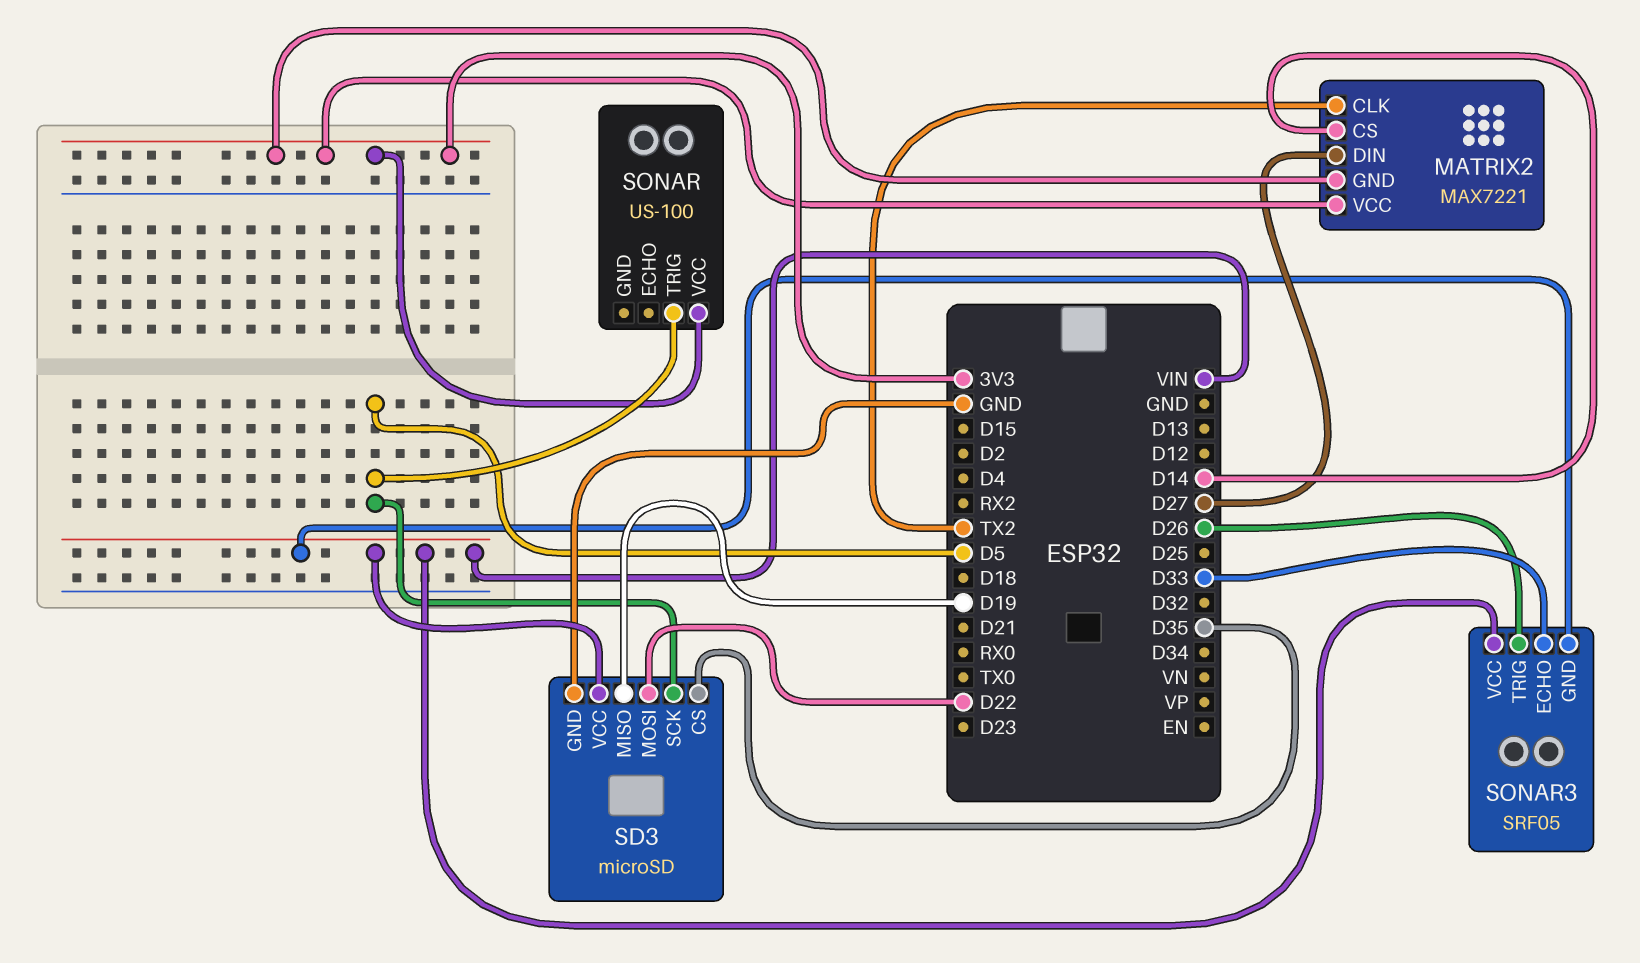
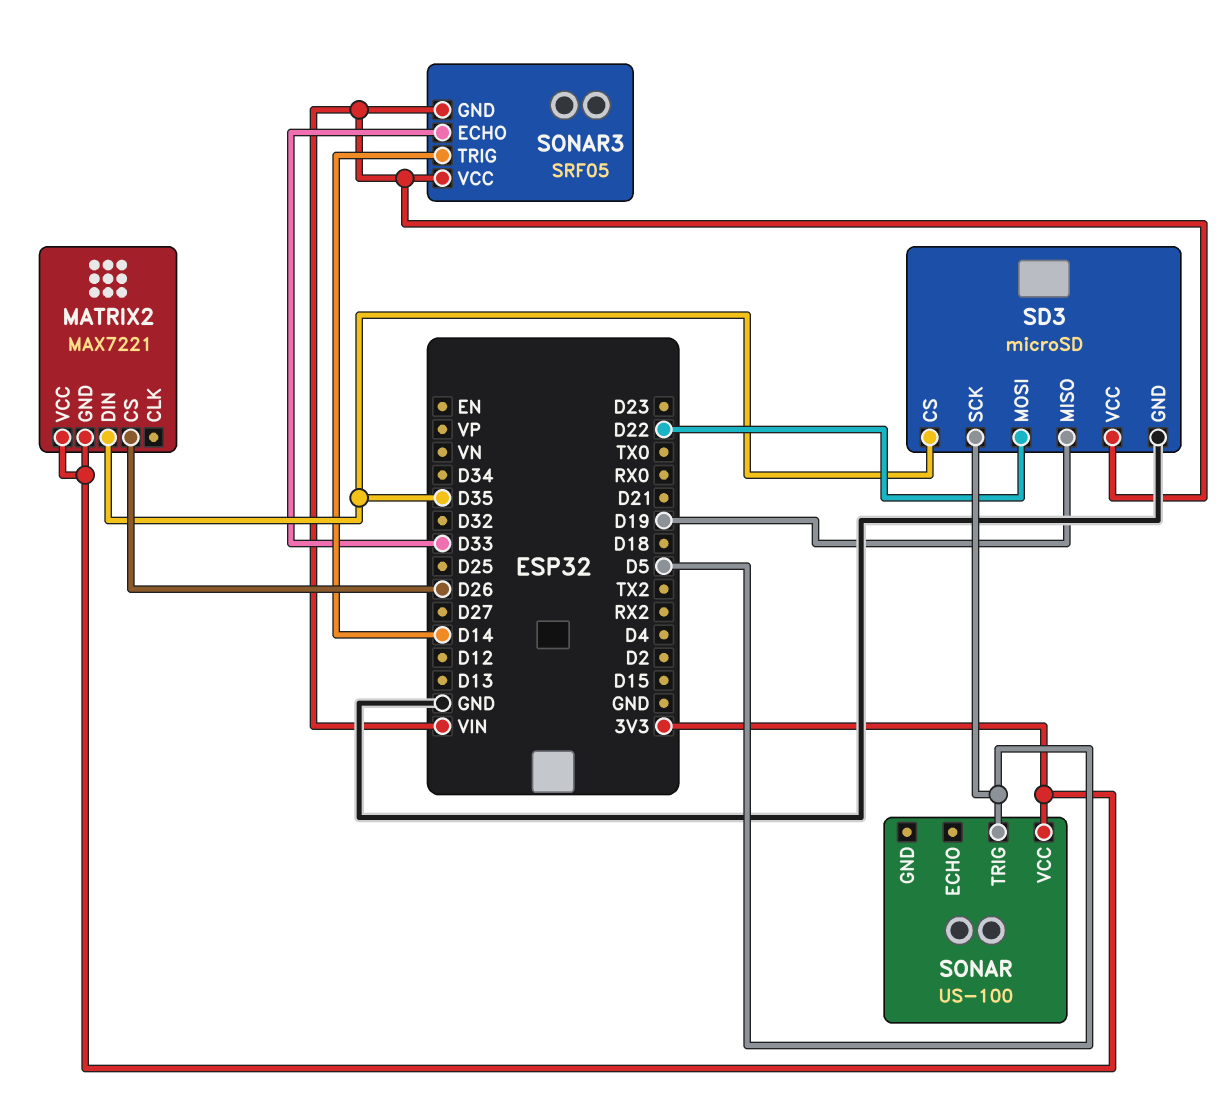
MATRIX2 pin CLK: TX2 -> none
MATRIX2 pin CS: D14 -> D26
MATRIX2 pin DIN: D27 -> D35
SONAR3 pin TRIG: D26 -> D14

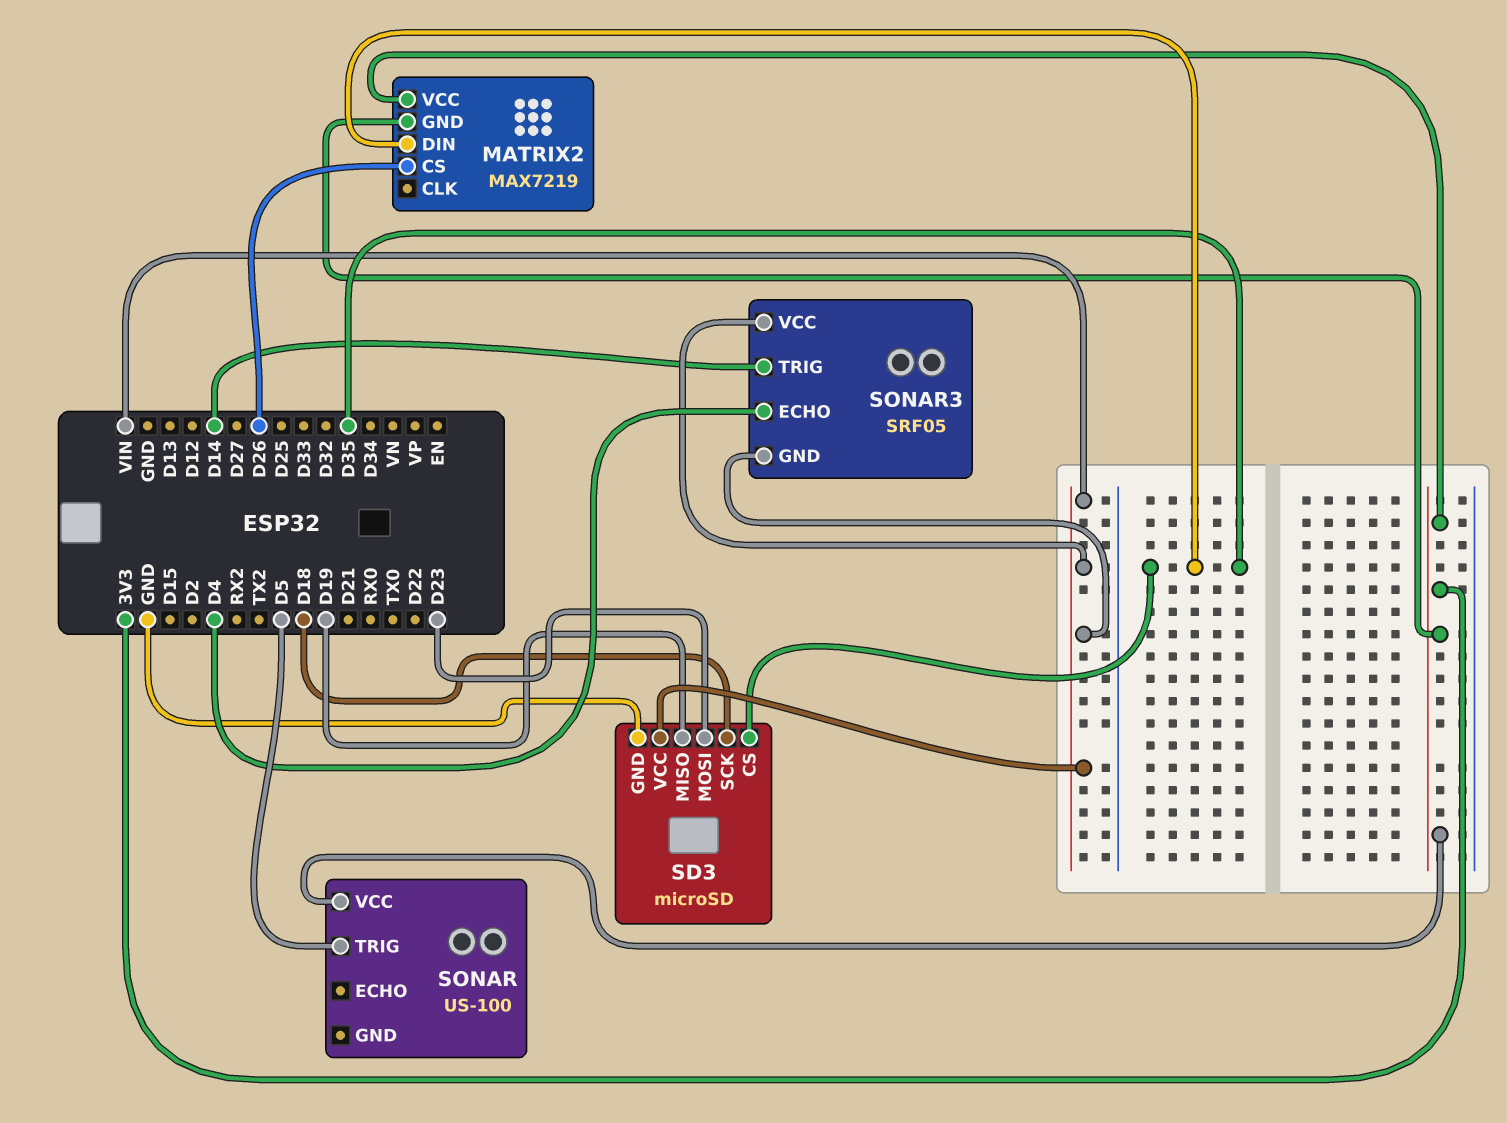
MATRIX2: MAX7221 -> MAX7219
SD3 pin MOSI: D22 -> D23
SD3 pin SCK: D5 -> D18
SONAR3 pin ECHO: D33 -> D4

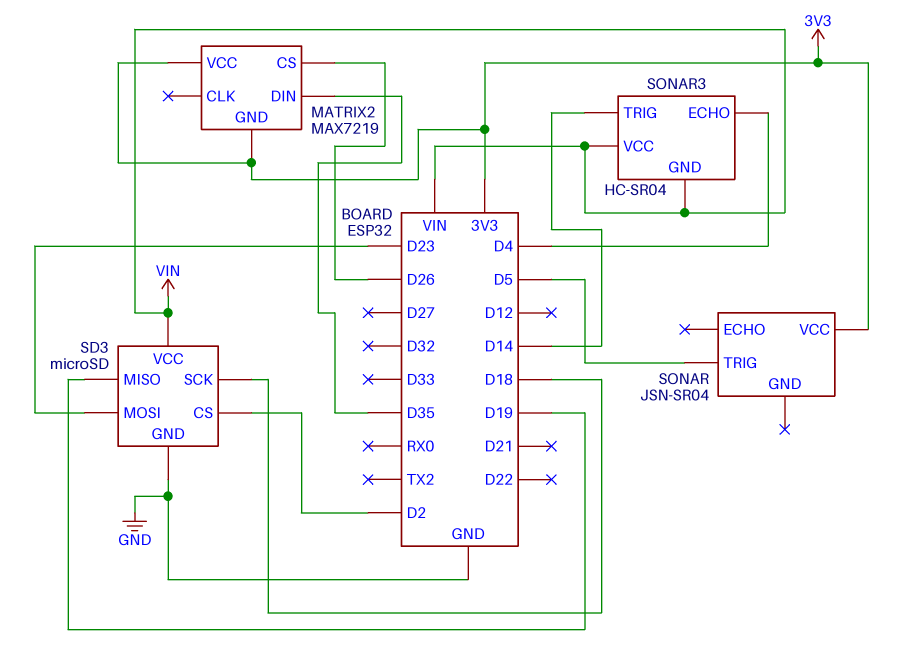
SD3 pin CS: D35 -> D2
SONAR: US-100 -> JSN-SR04
SONAR3: SRF05 -> HC-SR04

